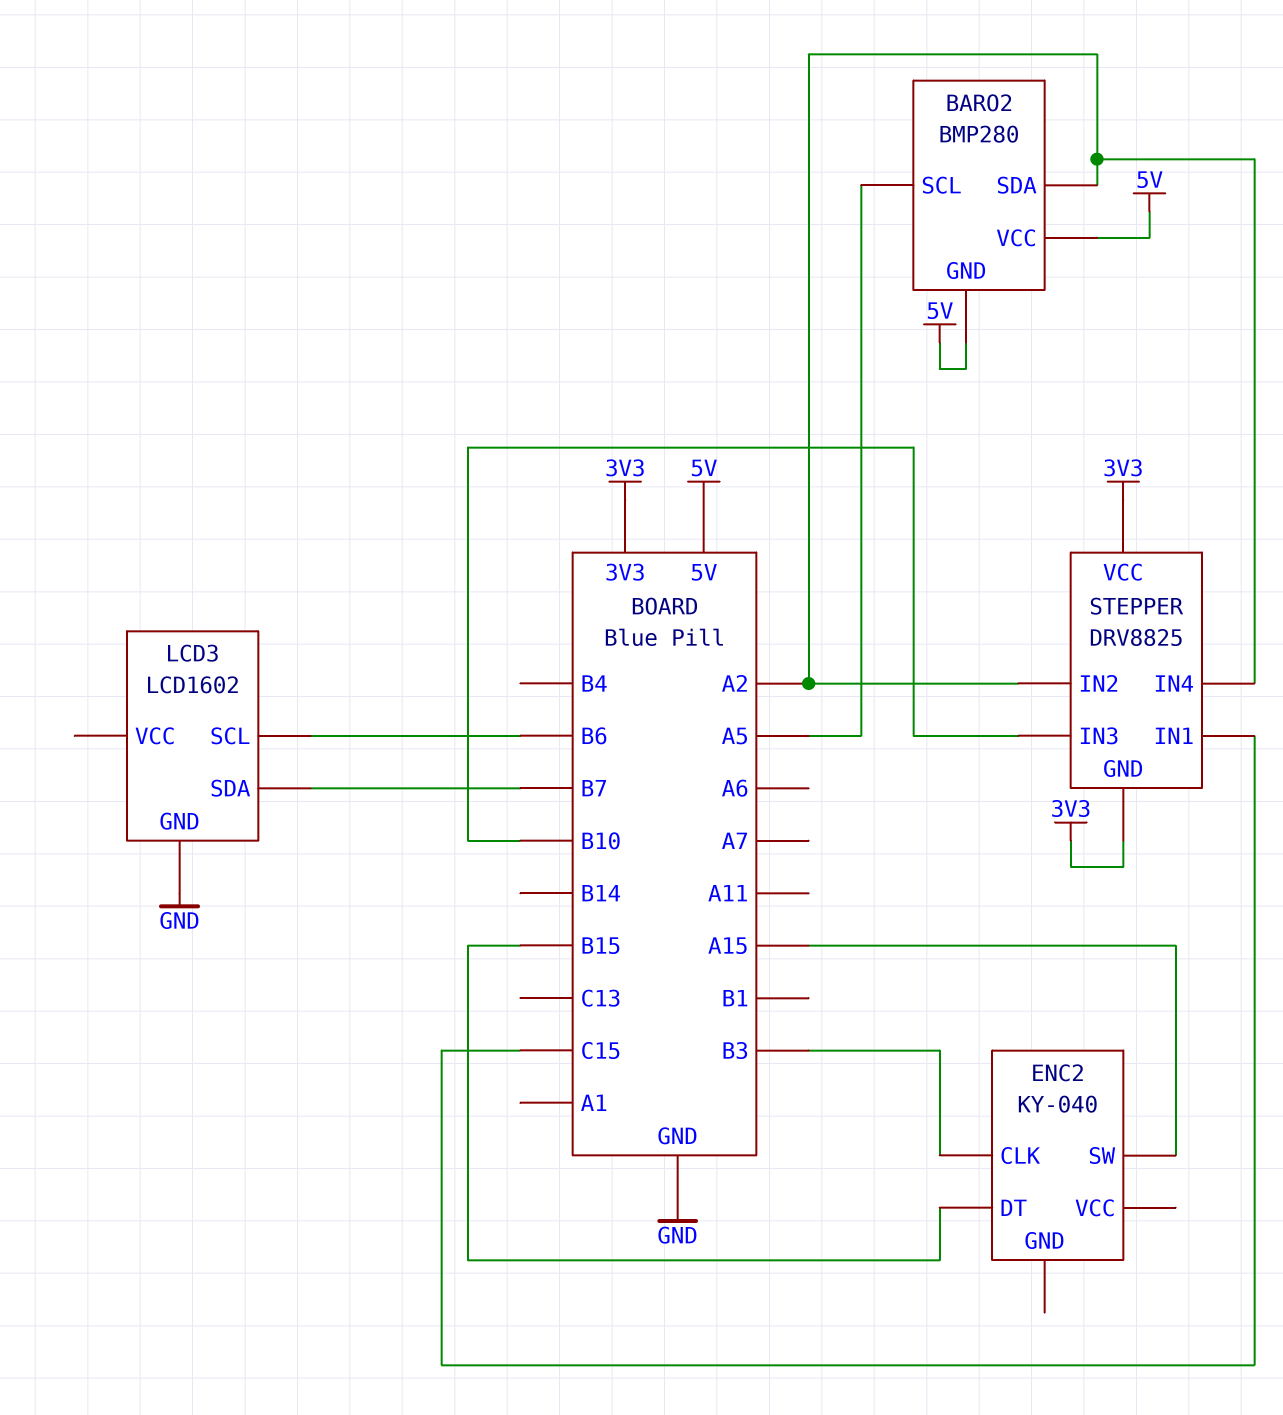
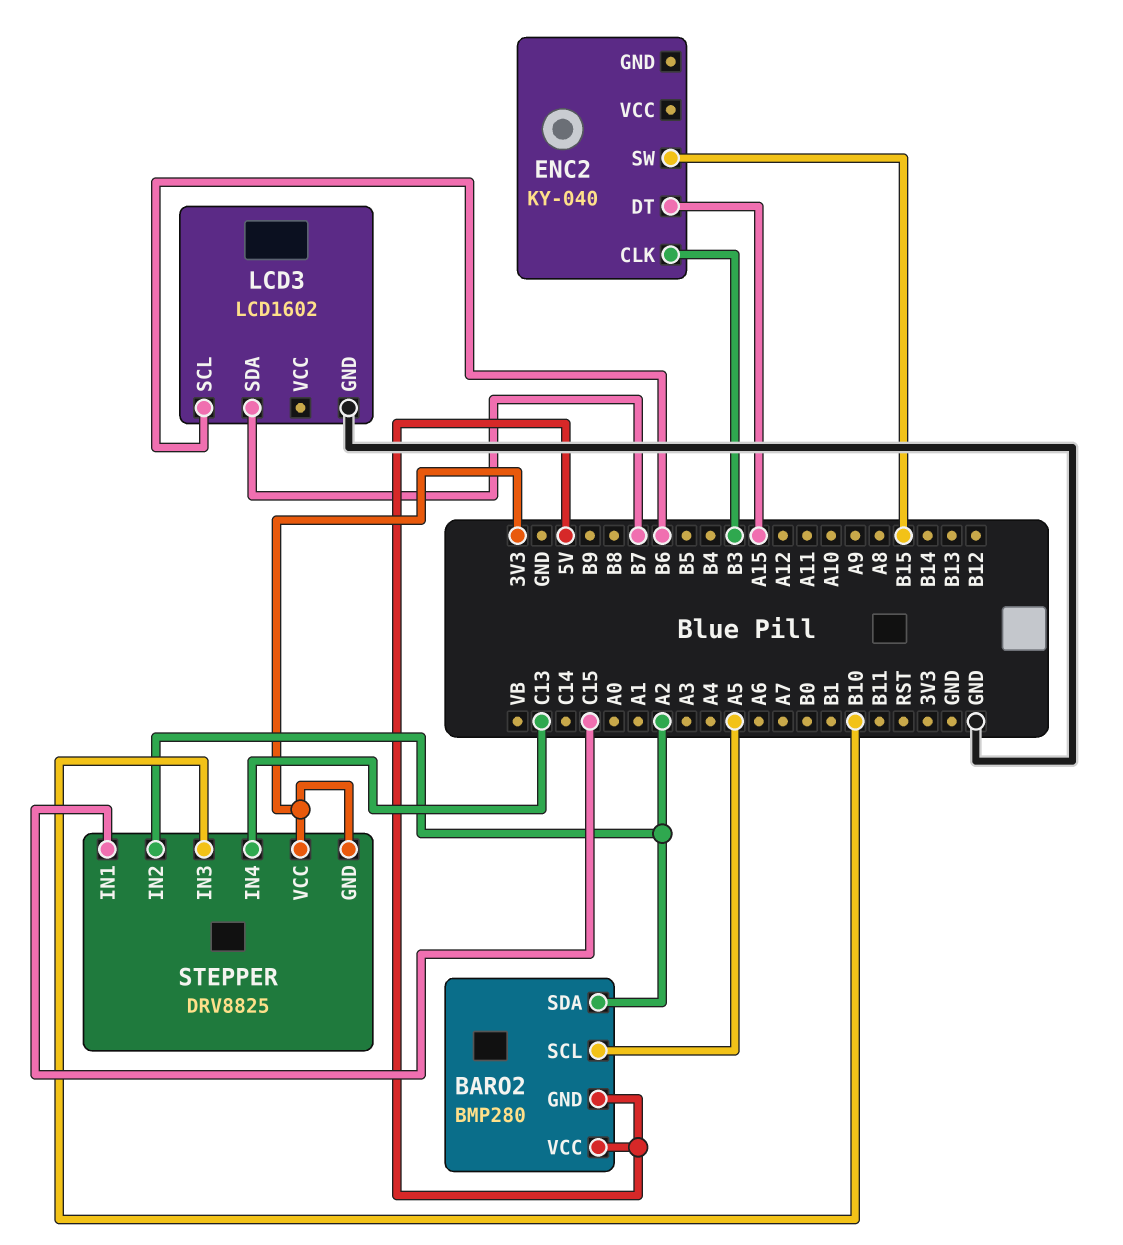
ENC2 pin DT: B15 -> A15
ENC2 pin SW: A15 -> B15
STEPPER pin IN4: A2 -> C13

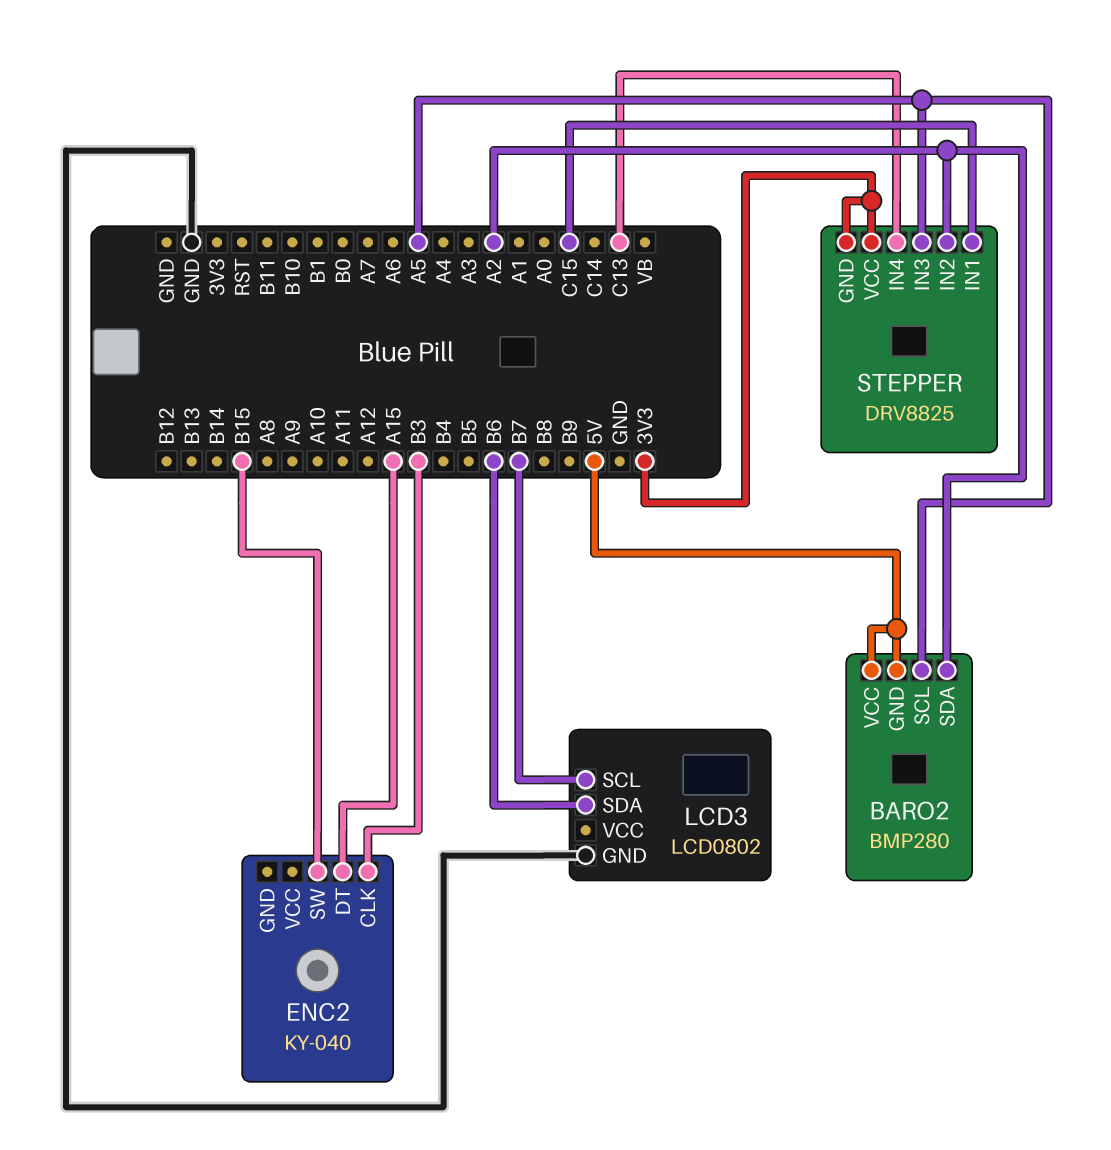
LCD3: LCD1602 -> LCD0802
LCD3 pin SCL: B6 -> B7
LCD3 pin SDA: B7 -> B6
STEPPER pin IN3: B10 -> A5

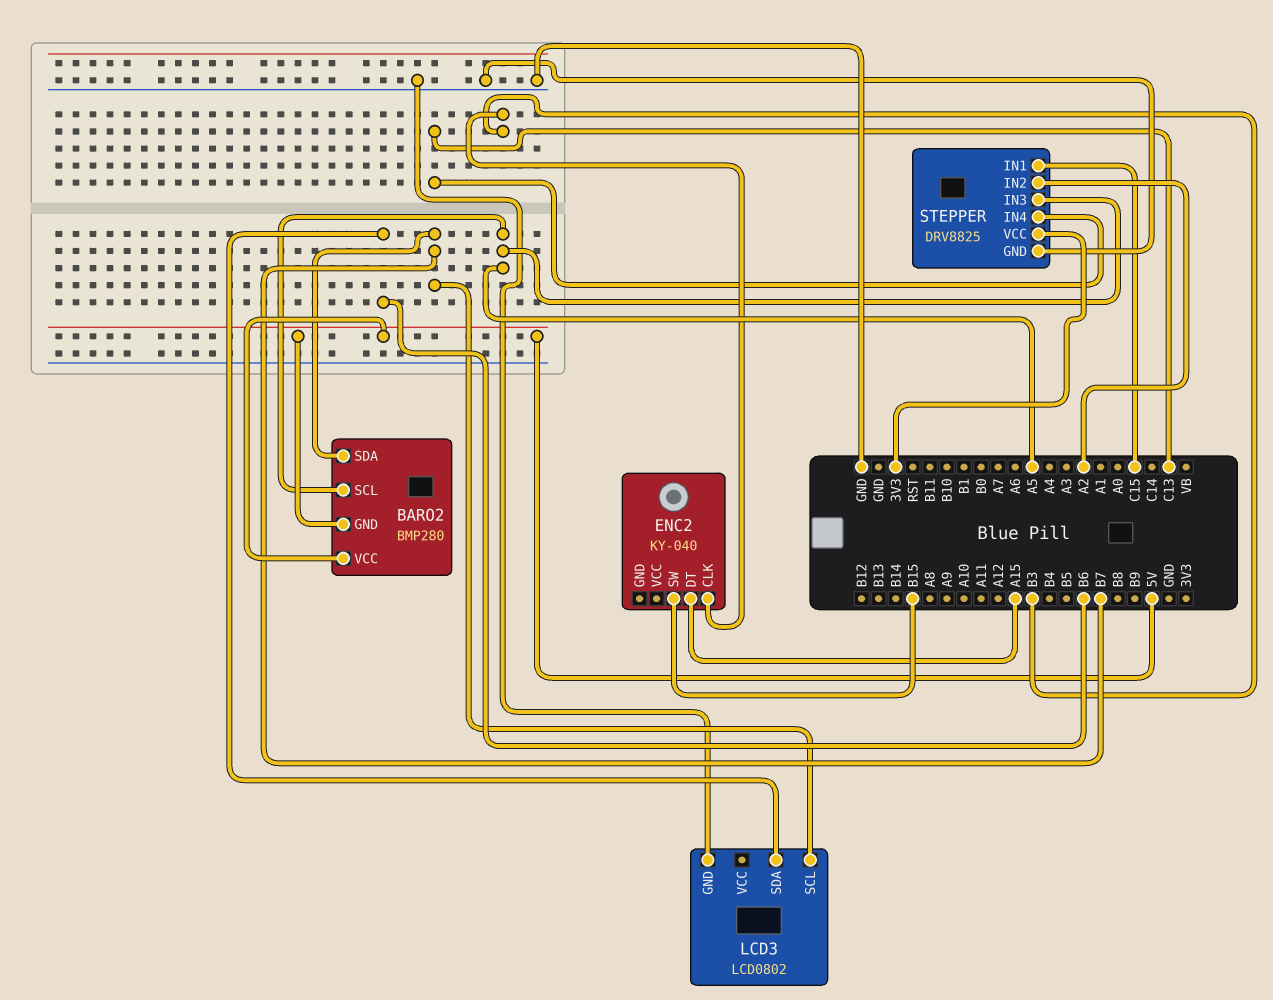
BARO2 pin SDA: A2 -> B7
STEPPER pin GND: 3V3 -> GND

